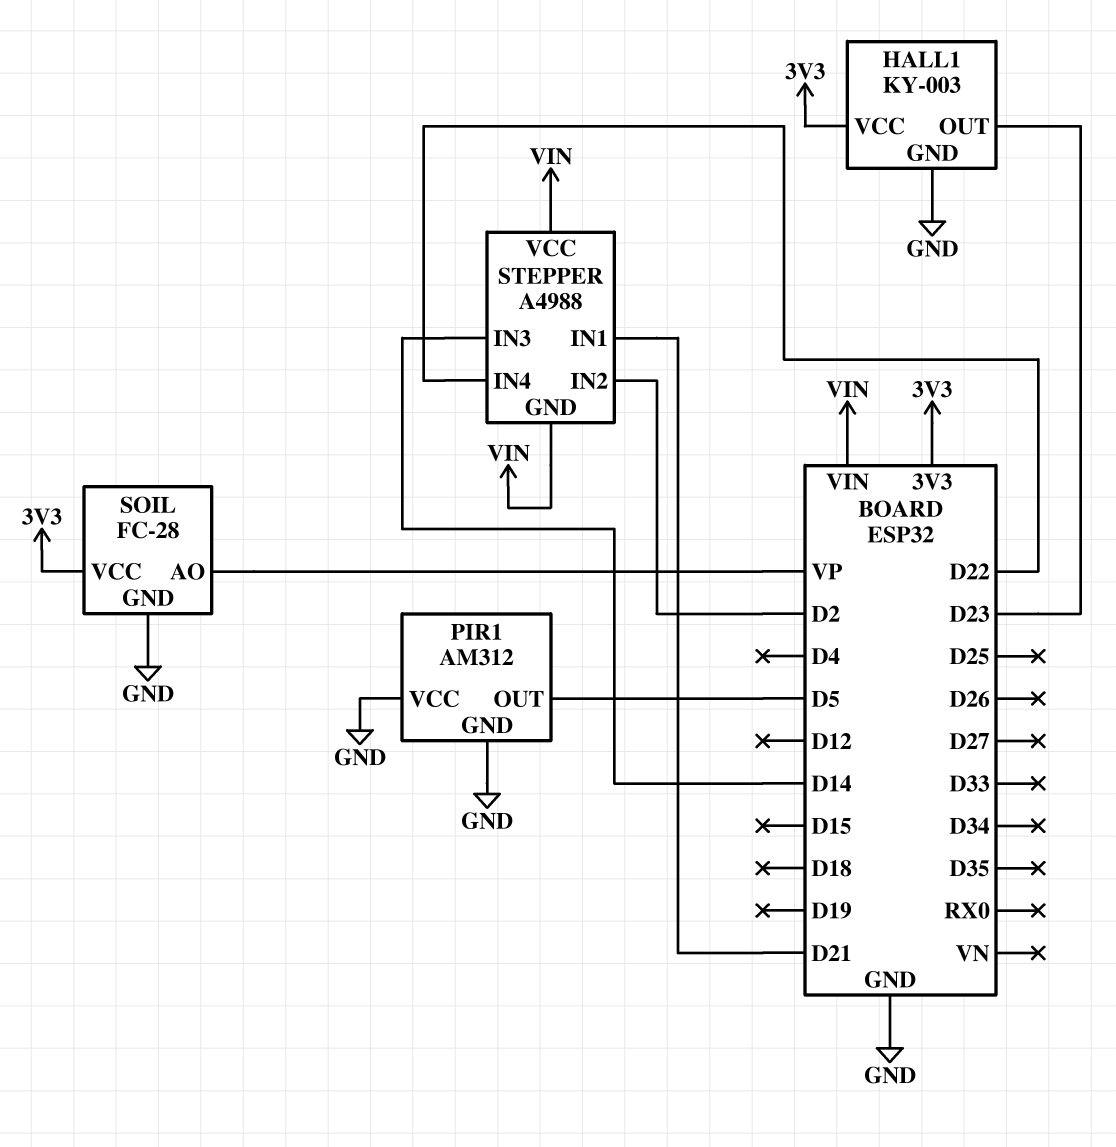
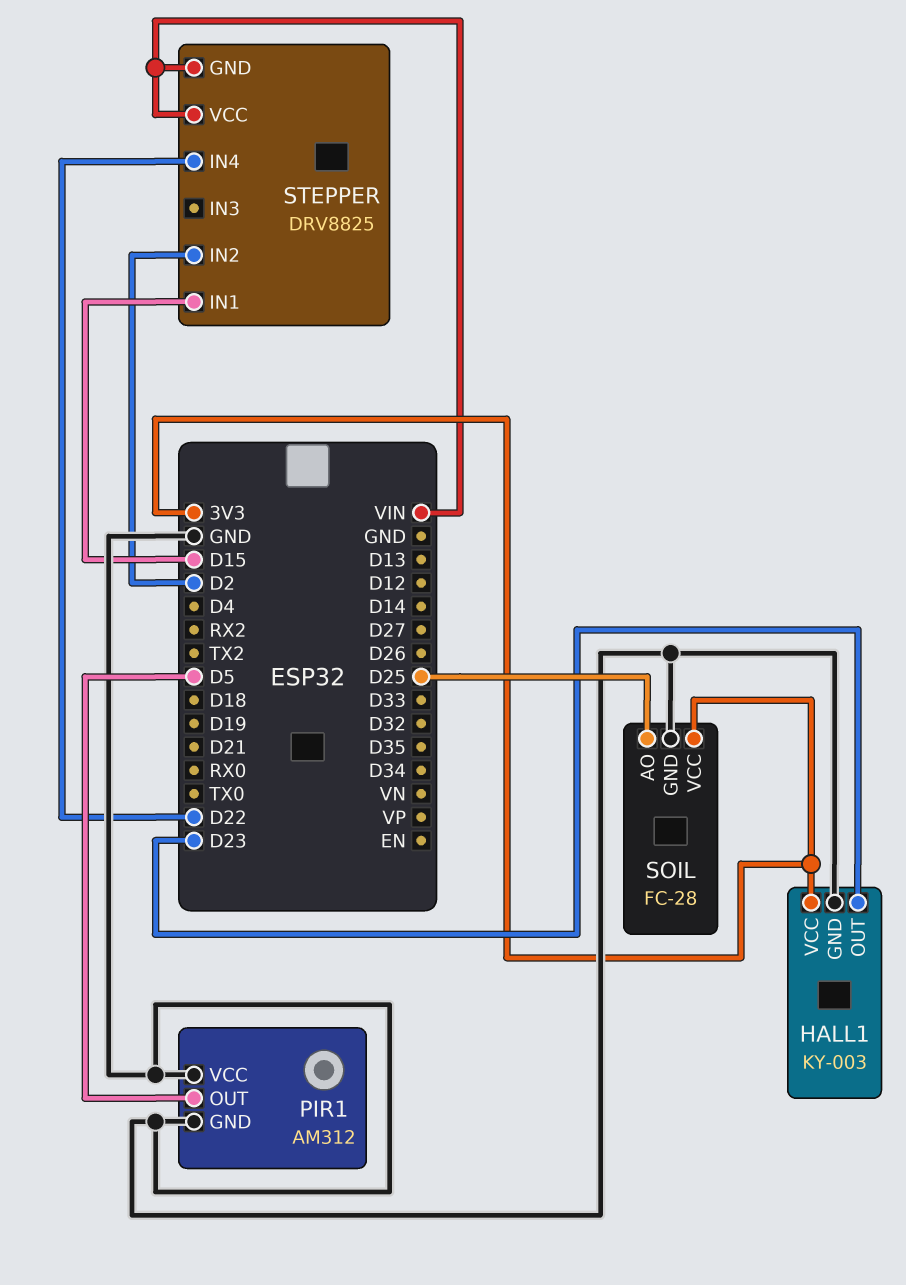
SOIL pin AO: VP -> D25
STEPPER: A4988 -> DRV8825
STEPPER pin IN1: D21 -> D15
STEPPER pin IN3: D14 -> none

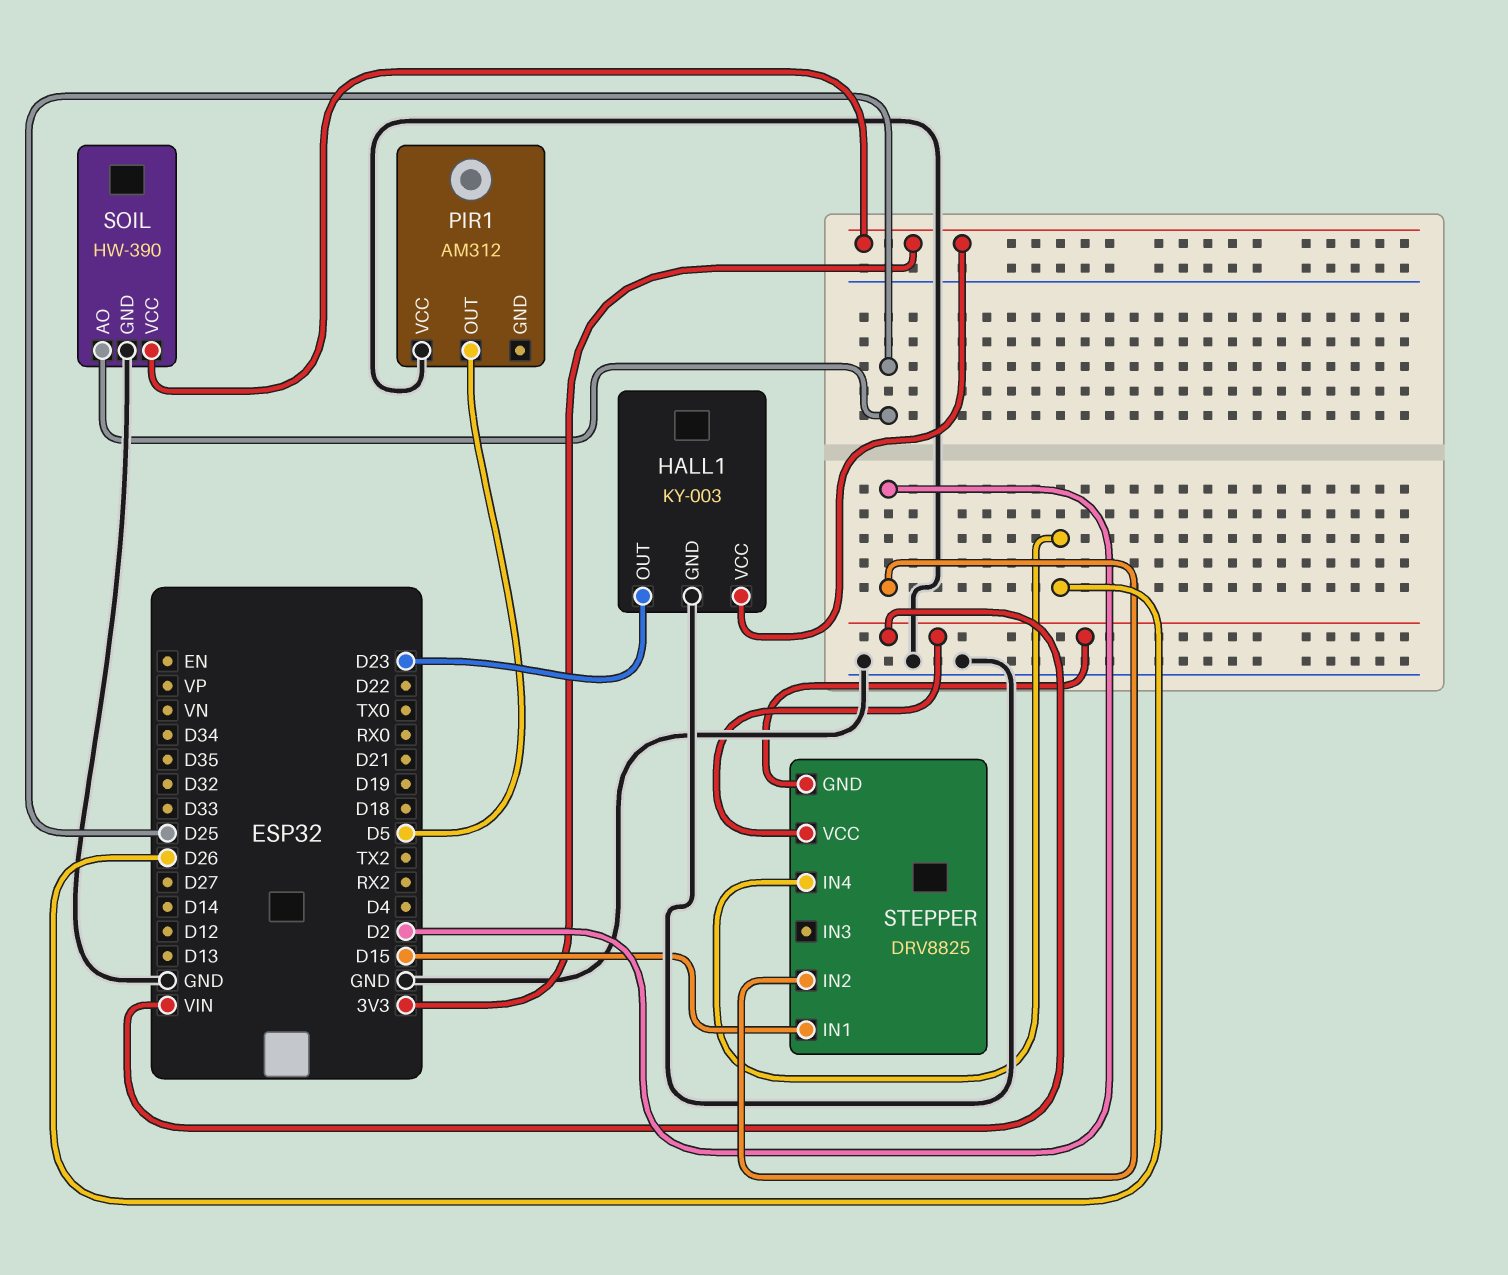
PIR1 pin GND: GND -> none
SOIL: FC-28 -> HW-390
STEPPER pin IN4: D22 -> D26

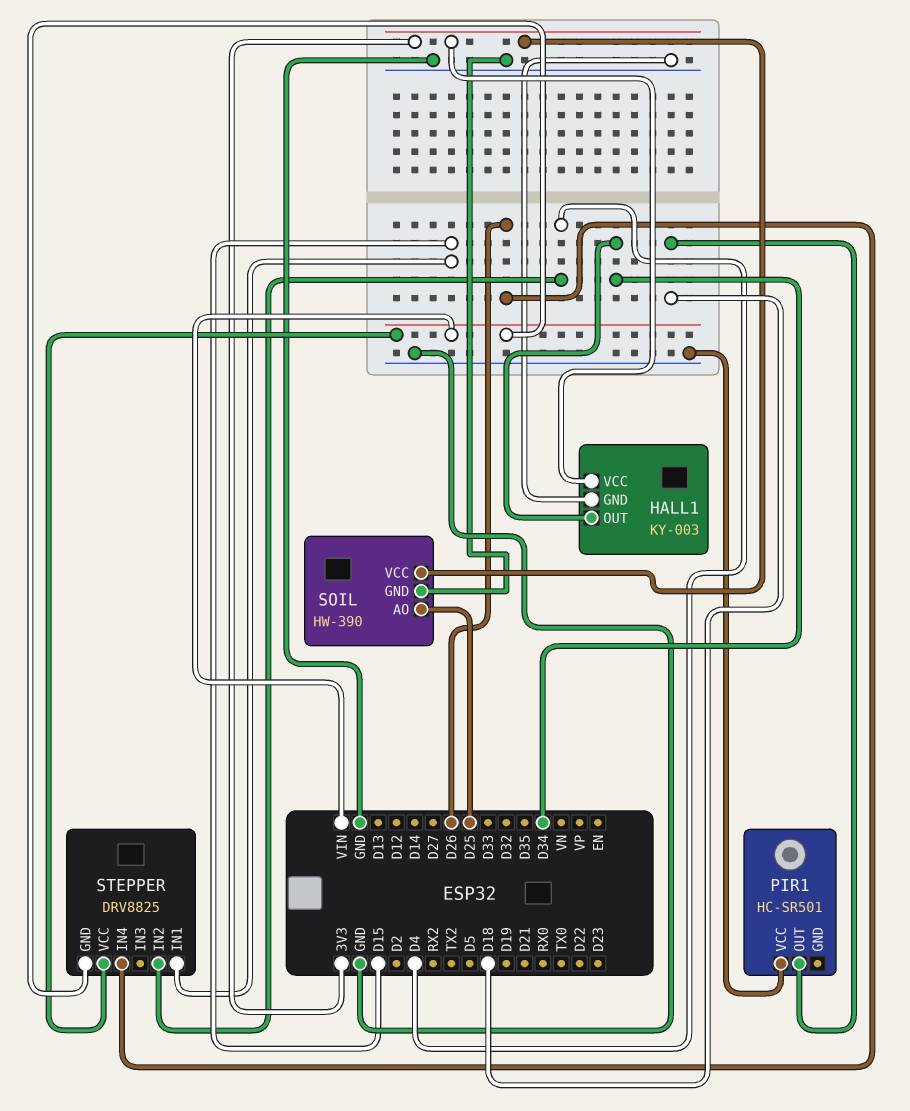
HALL1 pin OUT: D23 -> D34
PIR1: AM312 -> HC-SR501
PIR1 pin OUT: D5 -> D18
STEPPER pin IN2: D2 -> D4

